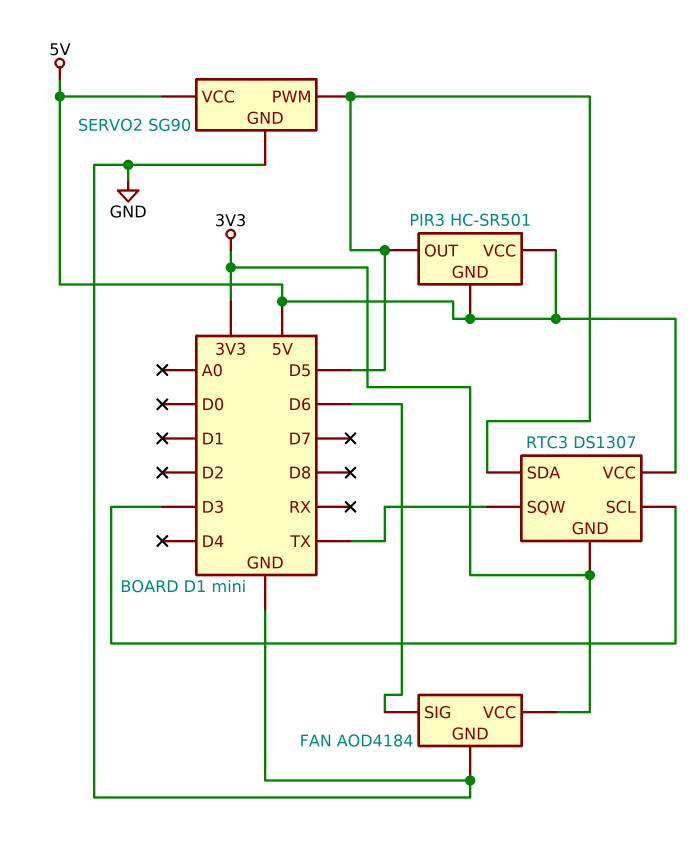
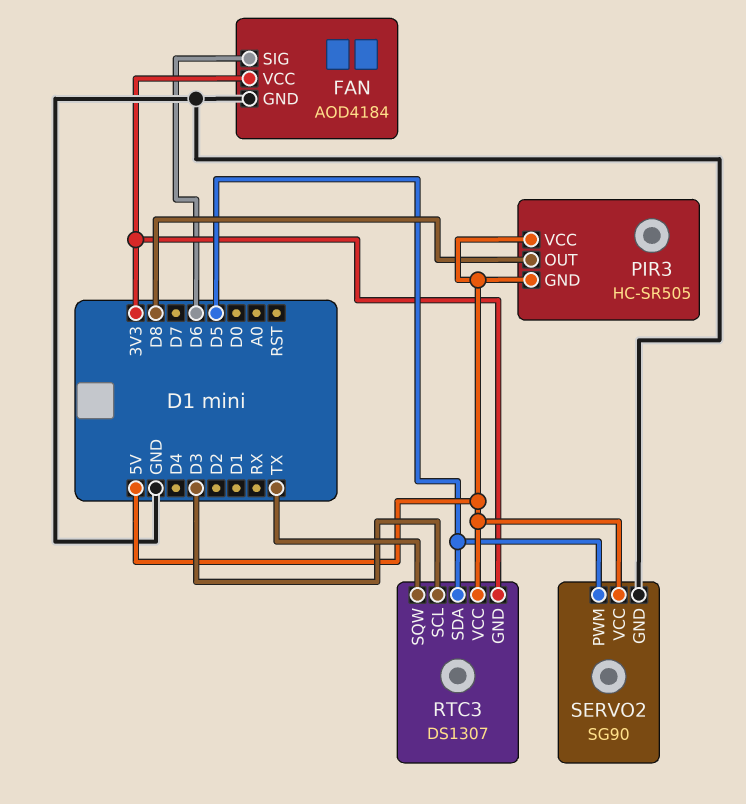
PIR3: HC-SR501 -> HC-SR505
PIR3 pin OUT: D5 -> D8

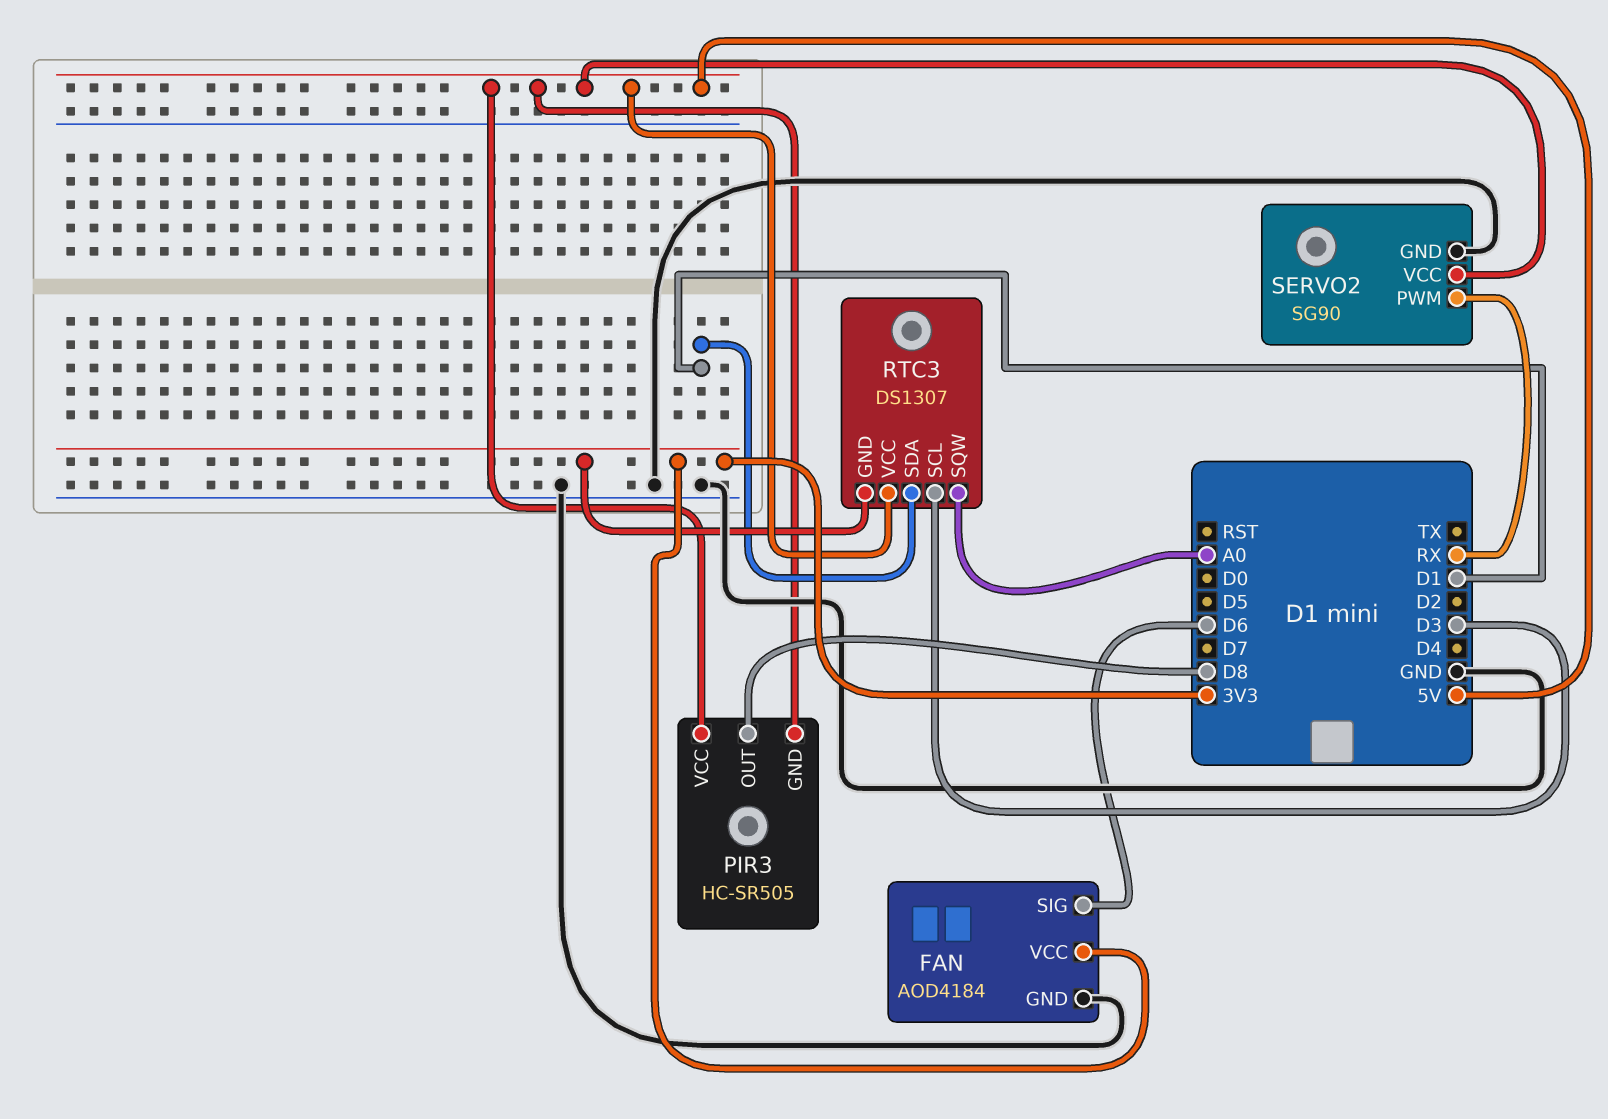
RTC3 pin SDA: D5 -> D1
RTC3 pin SQW: TX -> A0
SERVO2 pin PWM: D5 -> RX

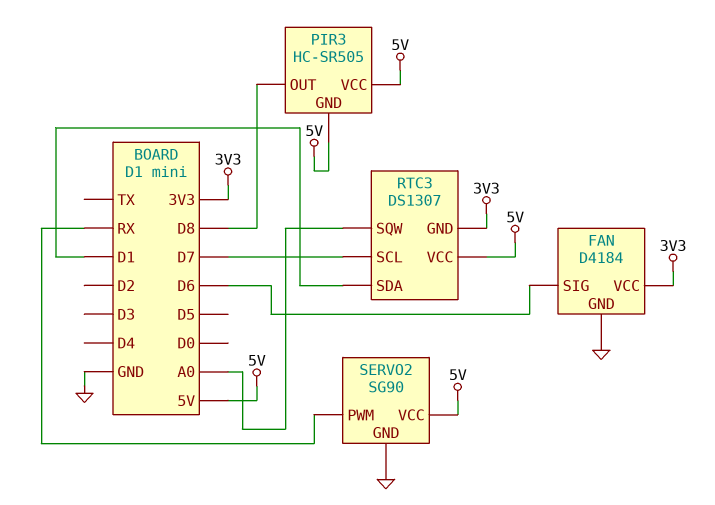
FAN: AOD4184 -> D4184
RTC3 pin SCL: D3 -> D7

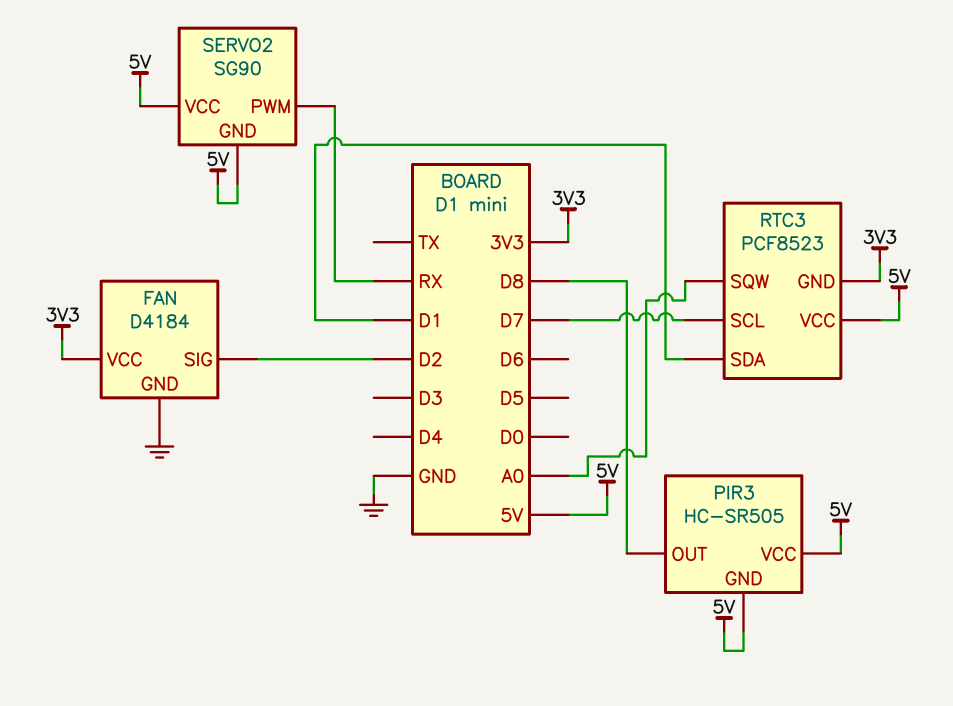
FAN pin SIG: D6 -> D2
RTC3: DS1307 -> PCF8523
SERVO2 pin GND: GND -> 5V

